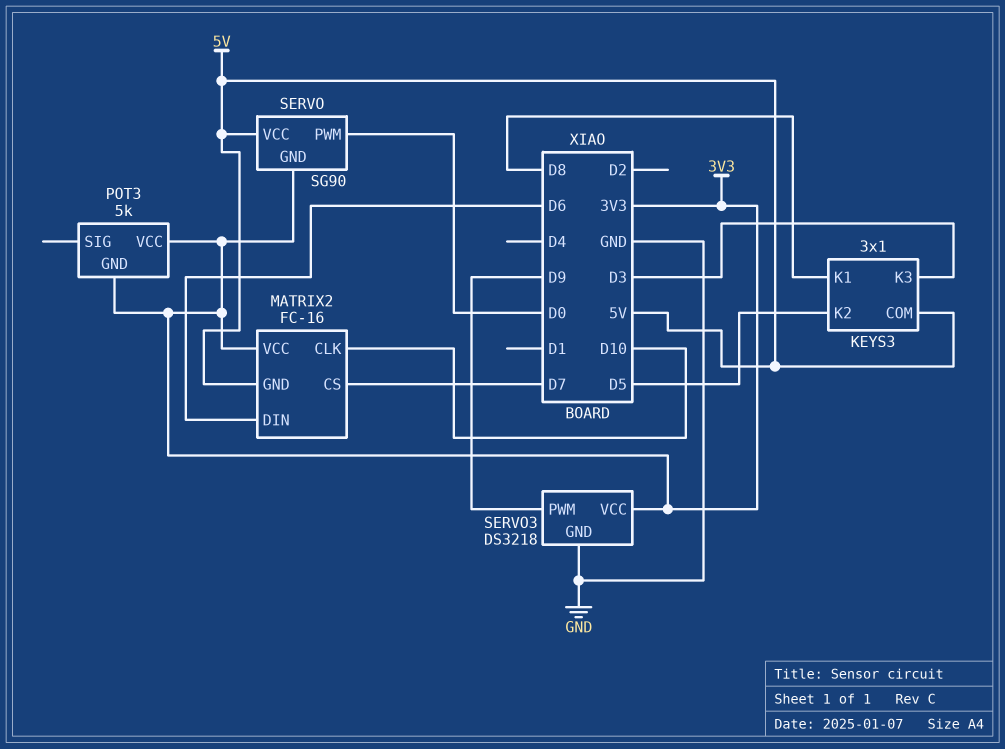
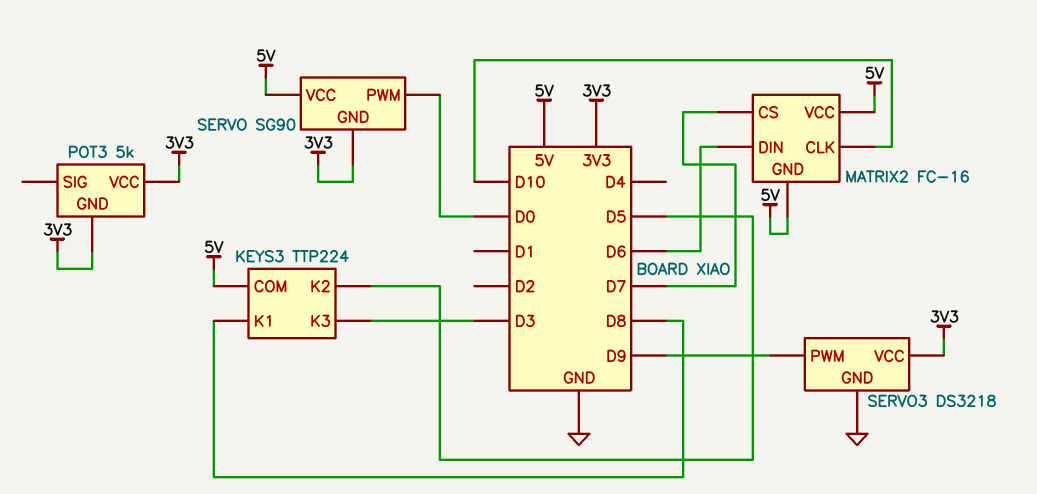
KEYS3: 3x1 -> TTP224
MATRIX2 pin VCC: 3V3 -> 5V

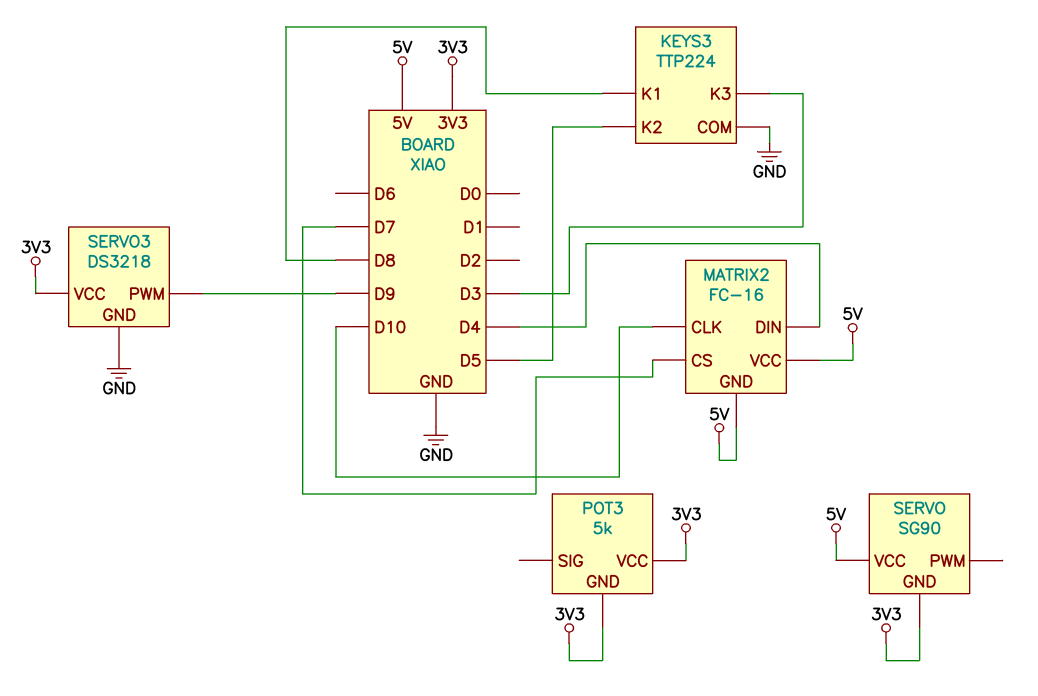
KEYS3 pin COM: 5V -> GND
MATRIX2 pin DIN: D6 -> D4
SERVO pin PWM: D0 -> none

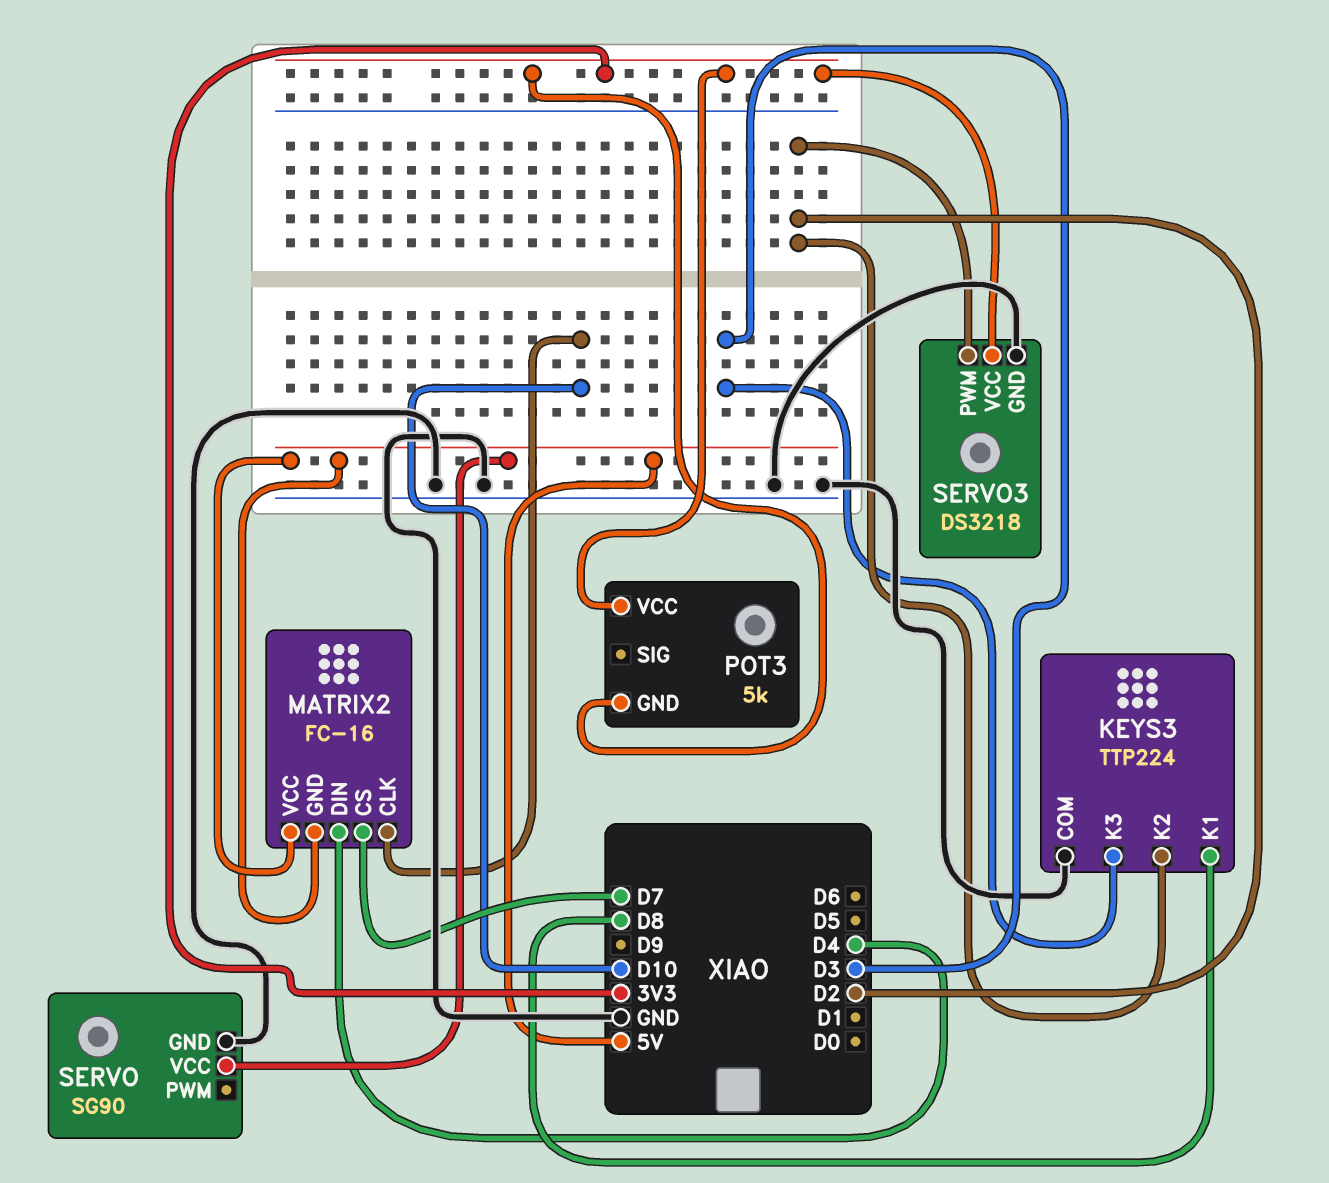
KEYS3 pin K2: D5 -> D2
SERVO pin GND: 3V3 -> GND
SERVO3 pin PWM: D9 -> D2

